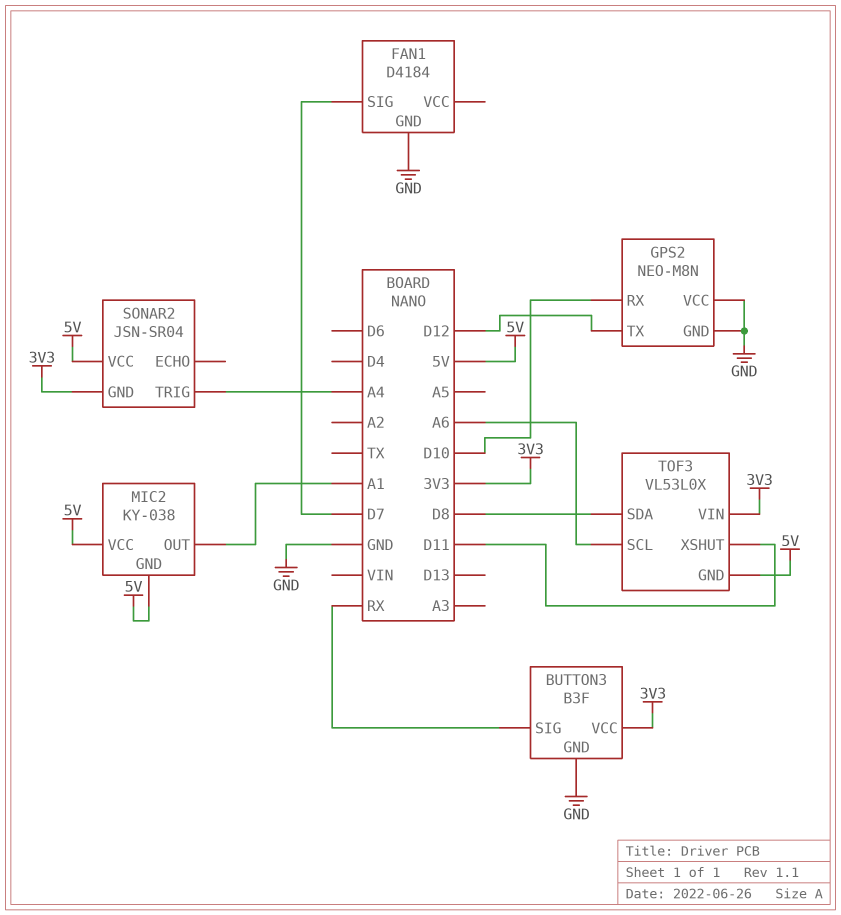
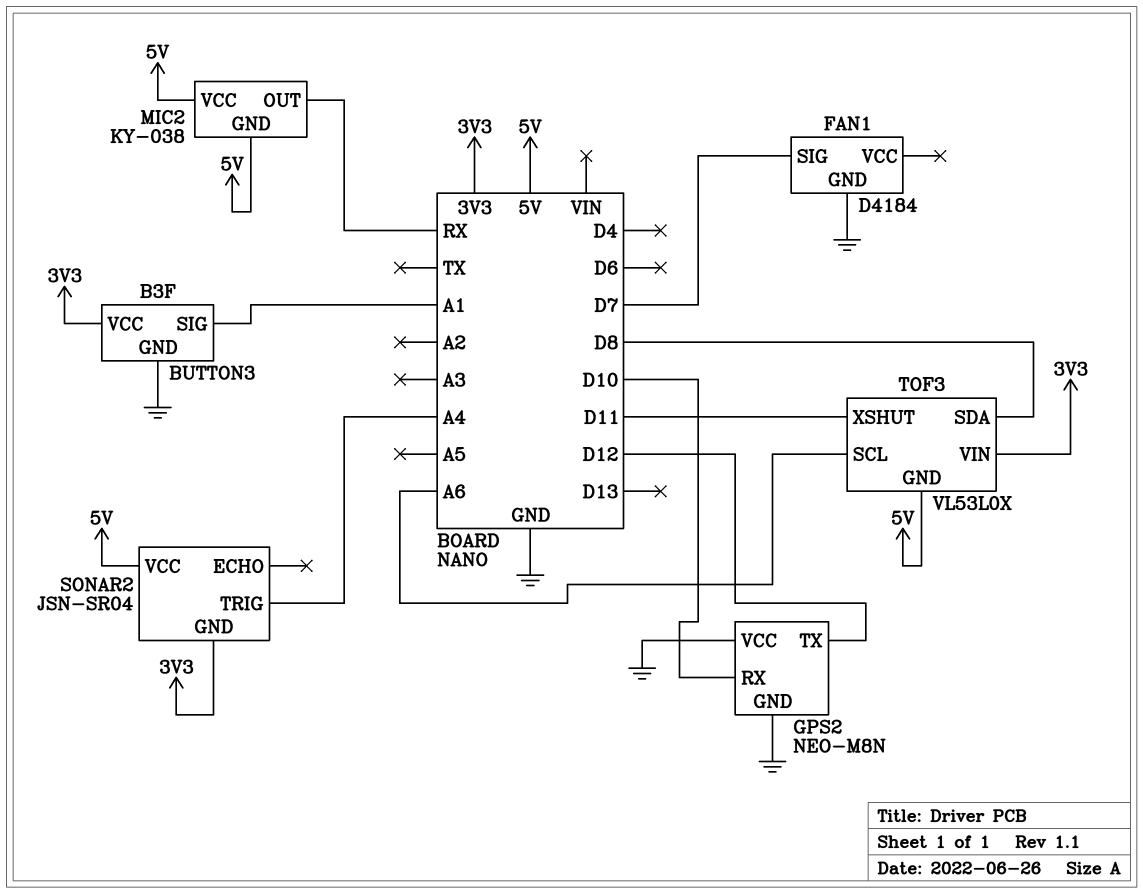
BUTTON3 pin SIG: RX -> A1
MIC2 pin OUT: A1 -> RX

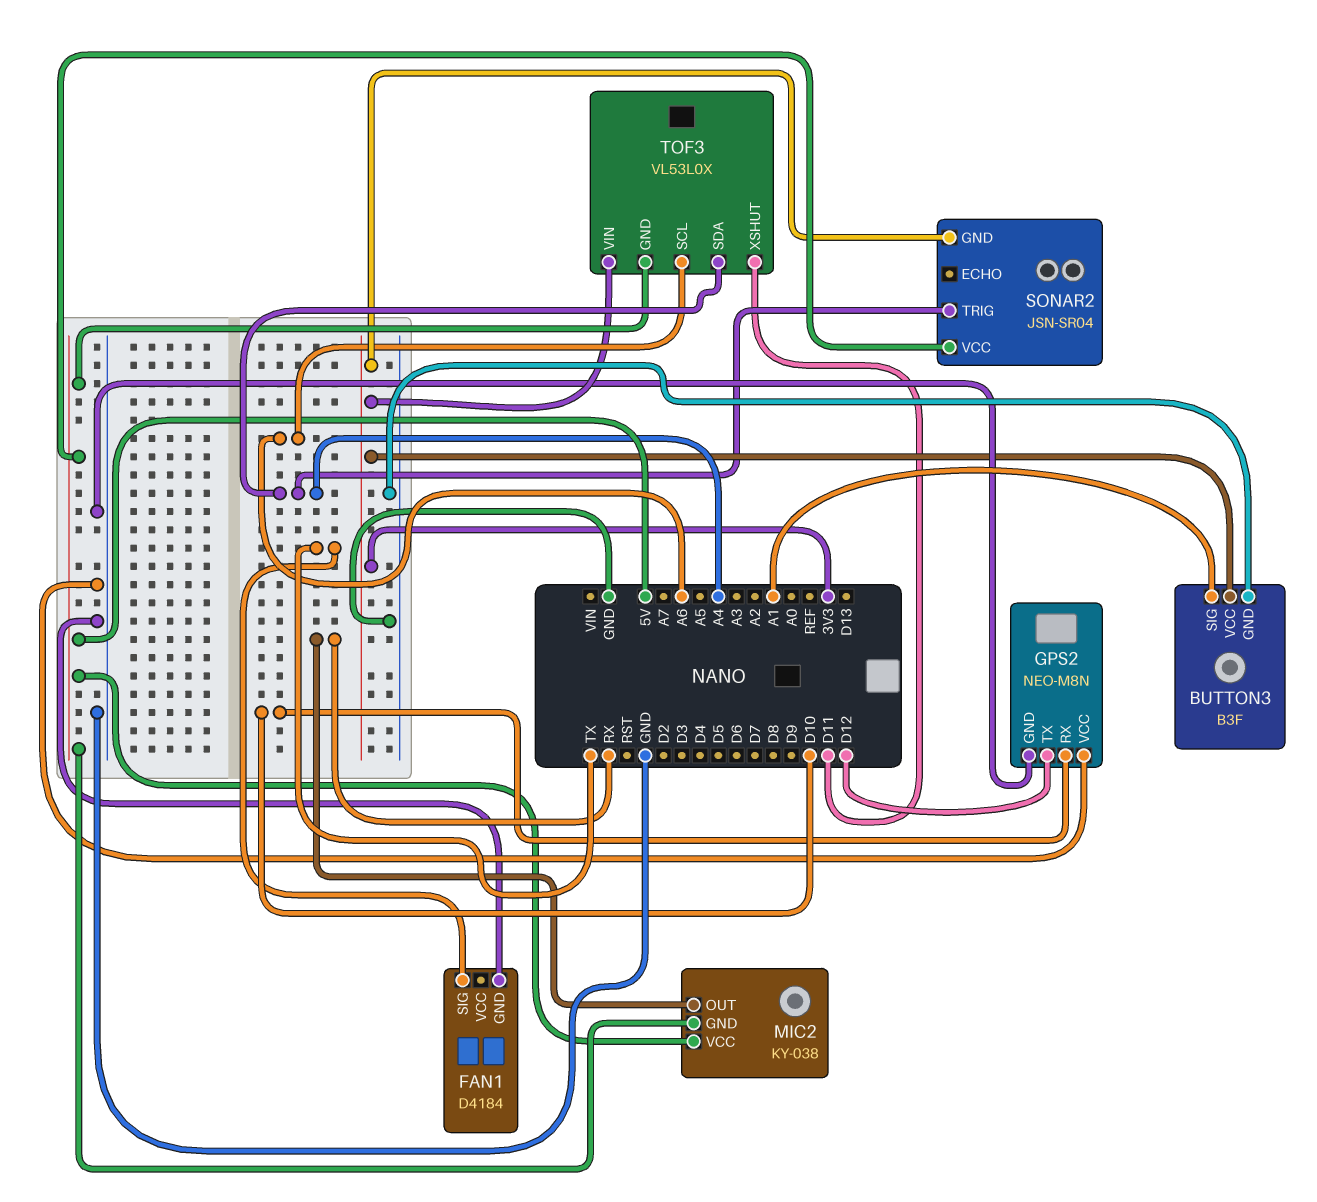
FAN1 pin SIG: D7 -> TX
TOF3 pin SDA: D8 -> A4

